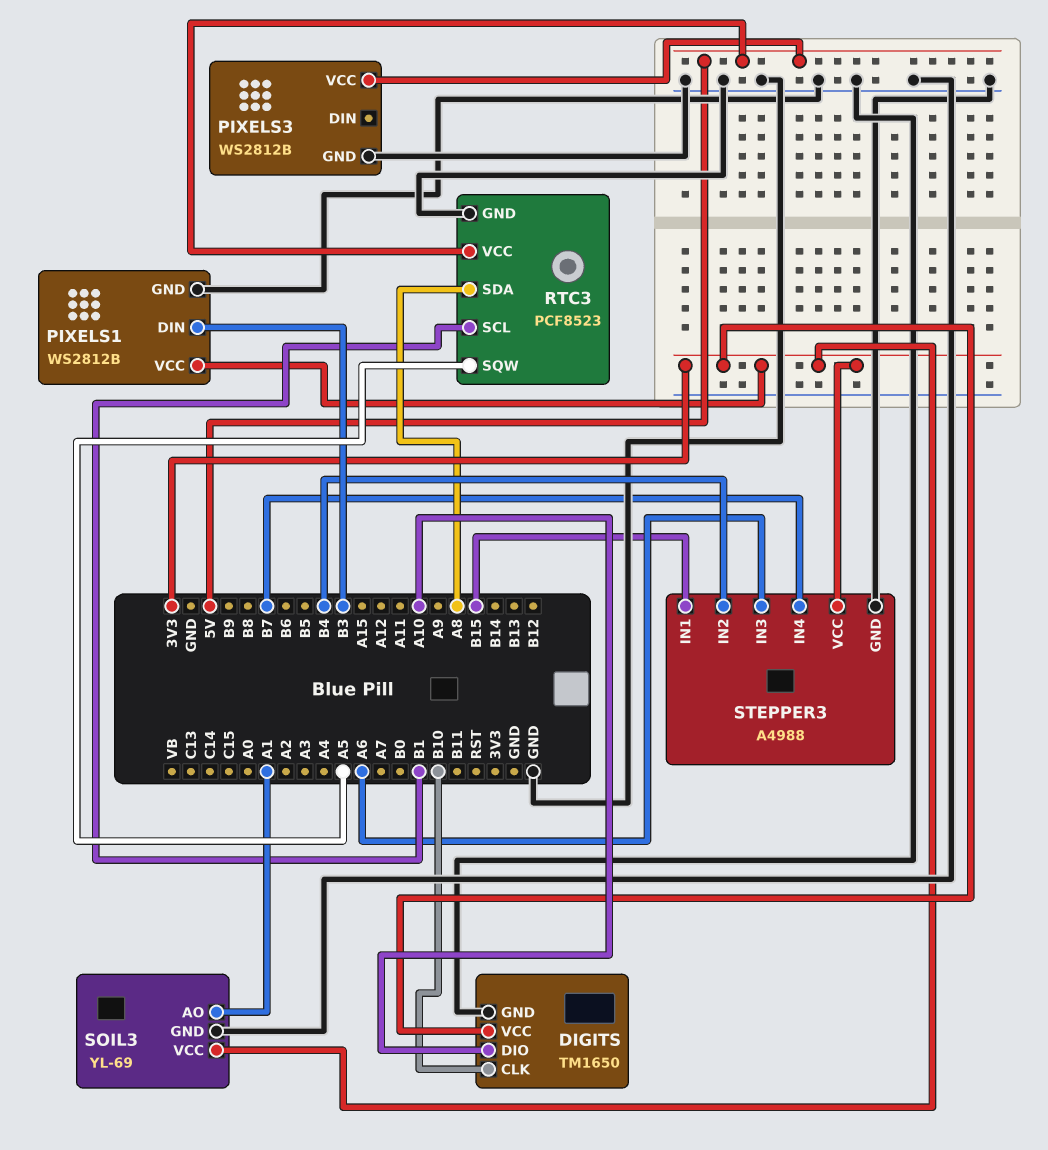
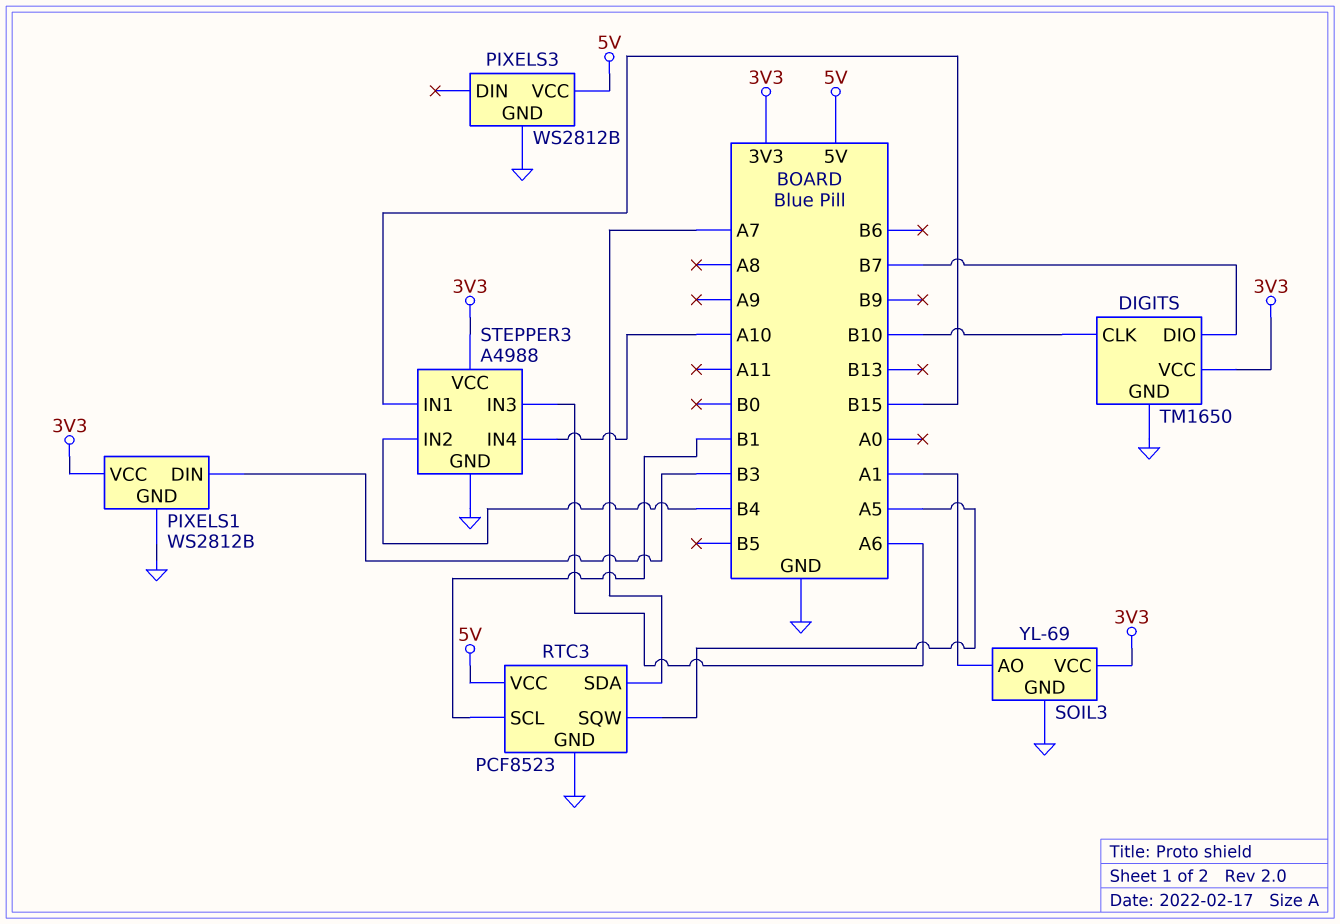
DIGITS pin DIO: A10 -> B7
RTC3 pin SDA: A8 -> A7
STEPPER3 pin IN4: B7 -> A10

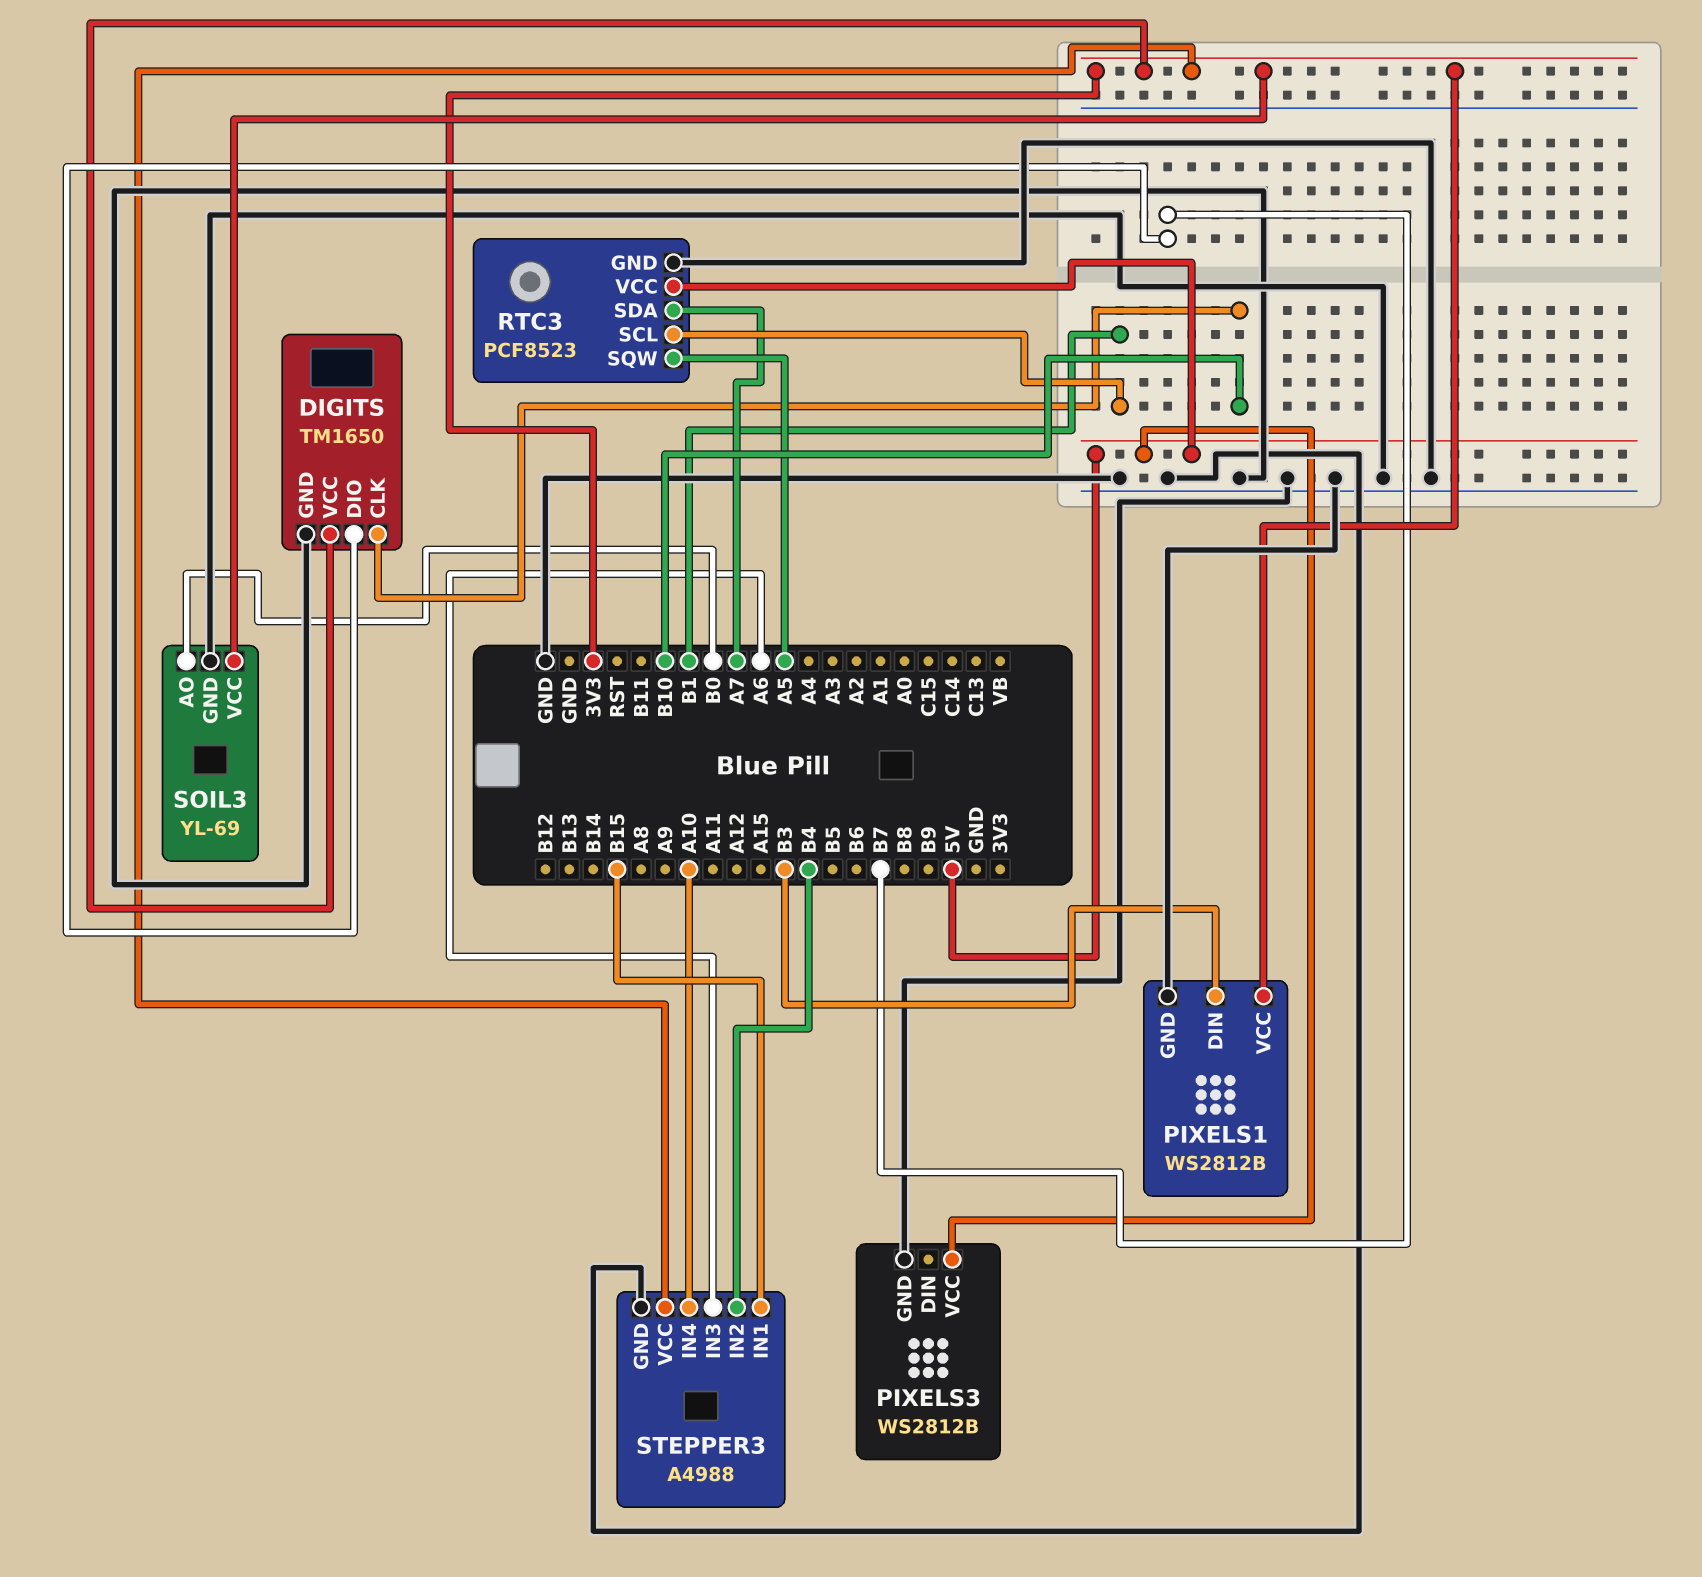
SOIL3 pin AO: A1 -> B0

